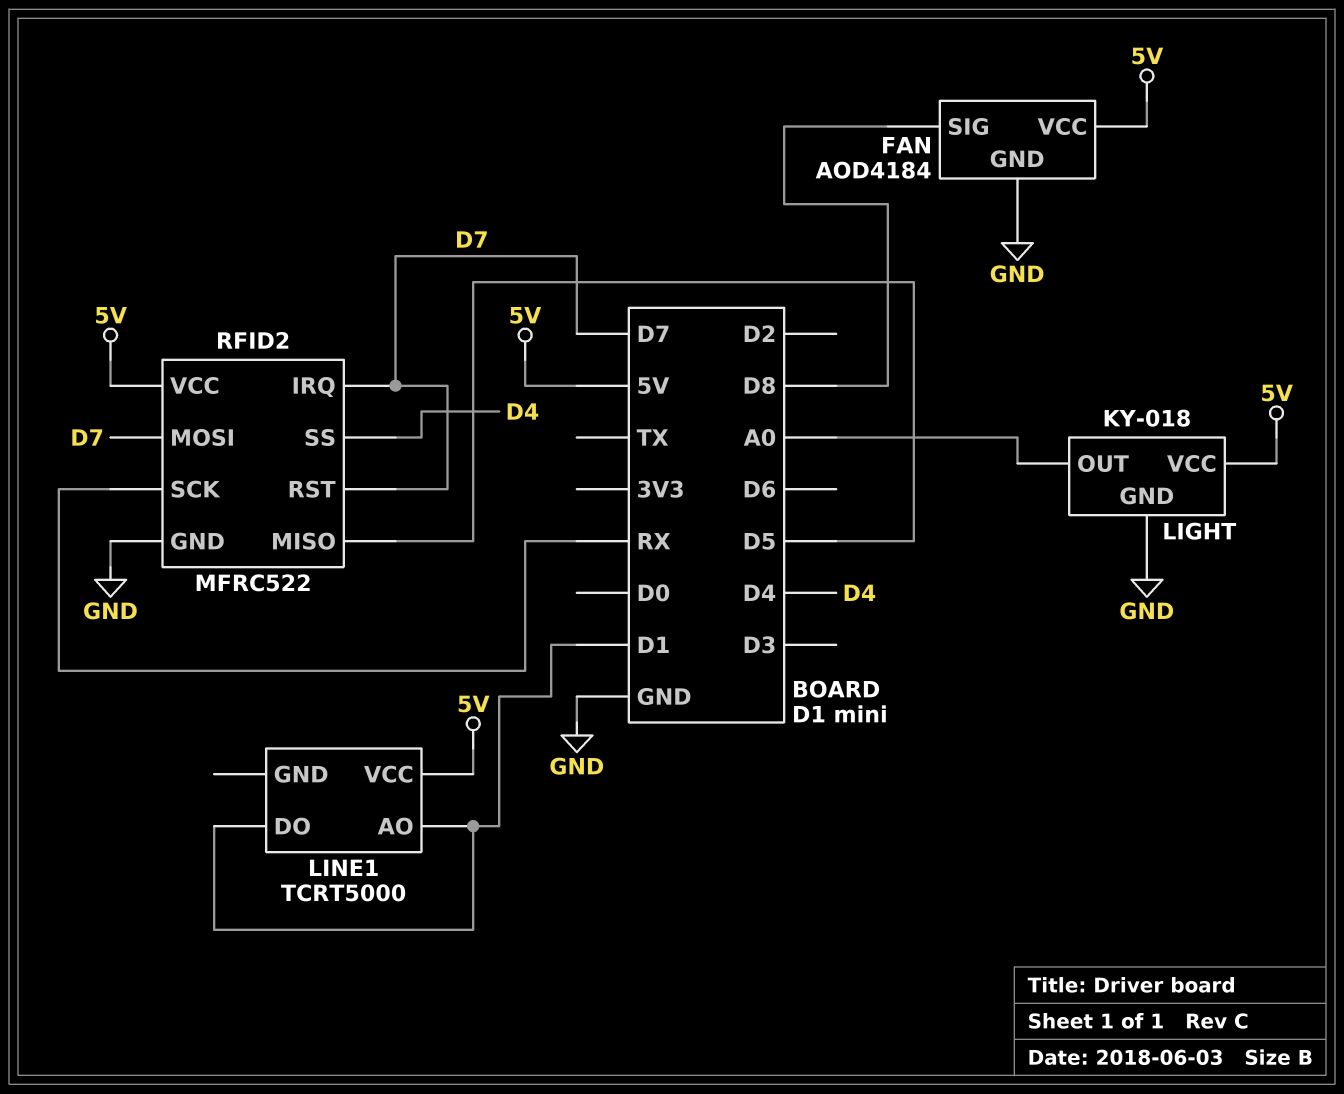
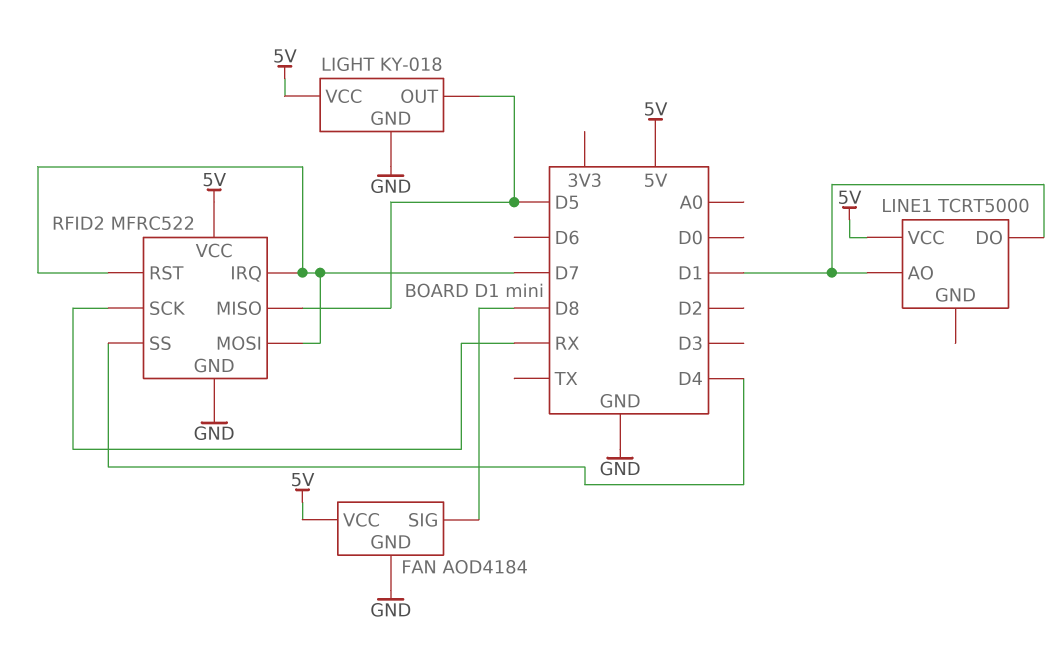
LIGHT pin OUT: A0 -> D5

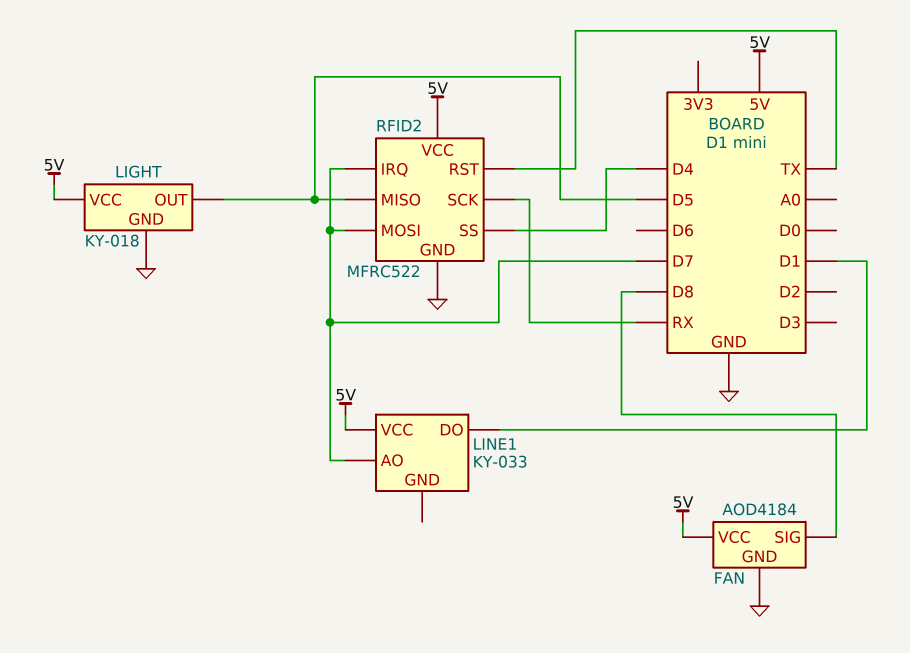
LINE1: TCRT5000 -> KY-033
LINE1 pin AO: D1 -> D7
RFID2 pin RST: D7 -> TX

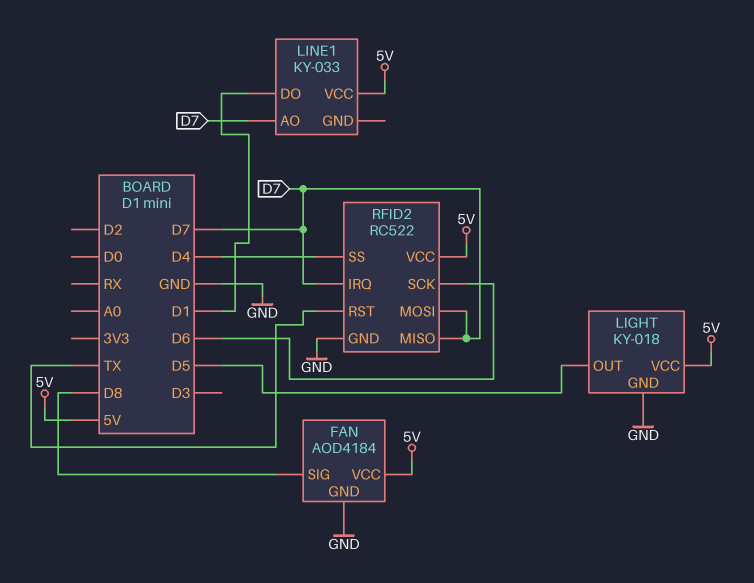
RFID2: MFRC522 -> RC522
RFID2 pin MISO: D5 -> D7
RFID2 pin SCK: RX -> D6

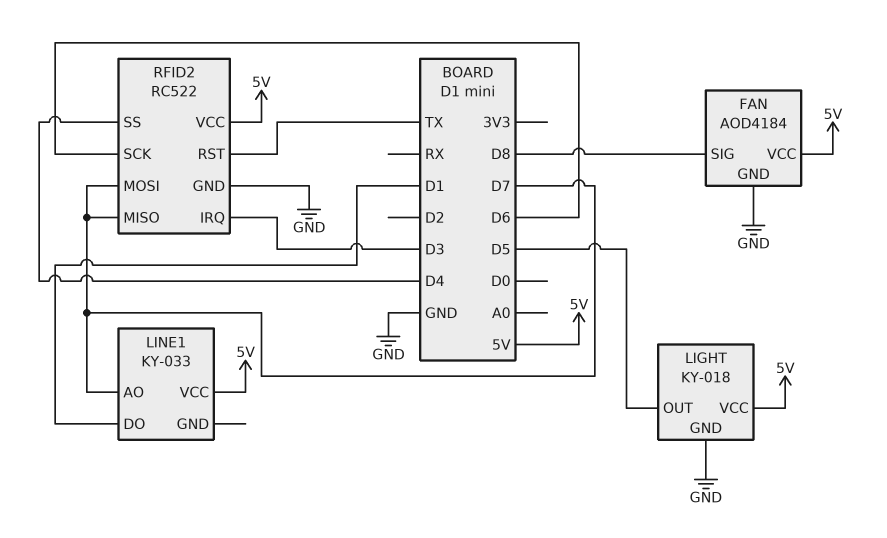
RFID2 pin IRQ: D7 -> D3

